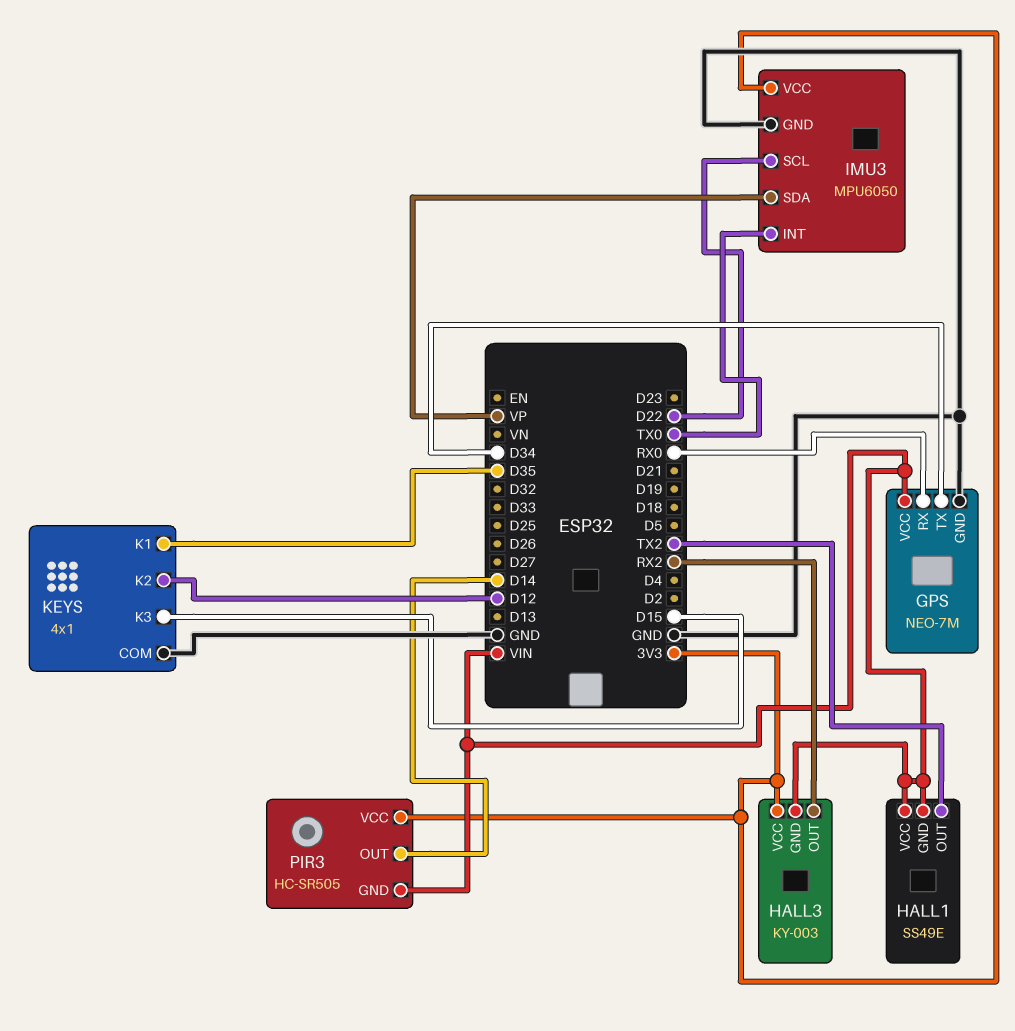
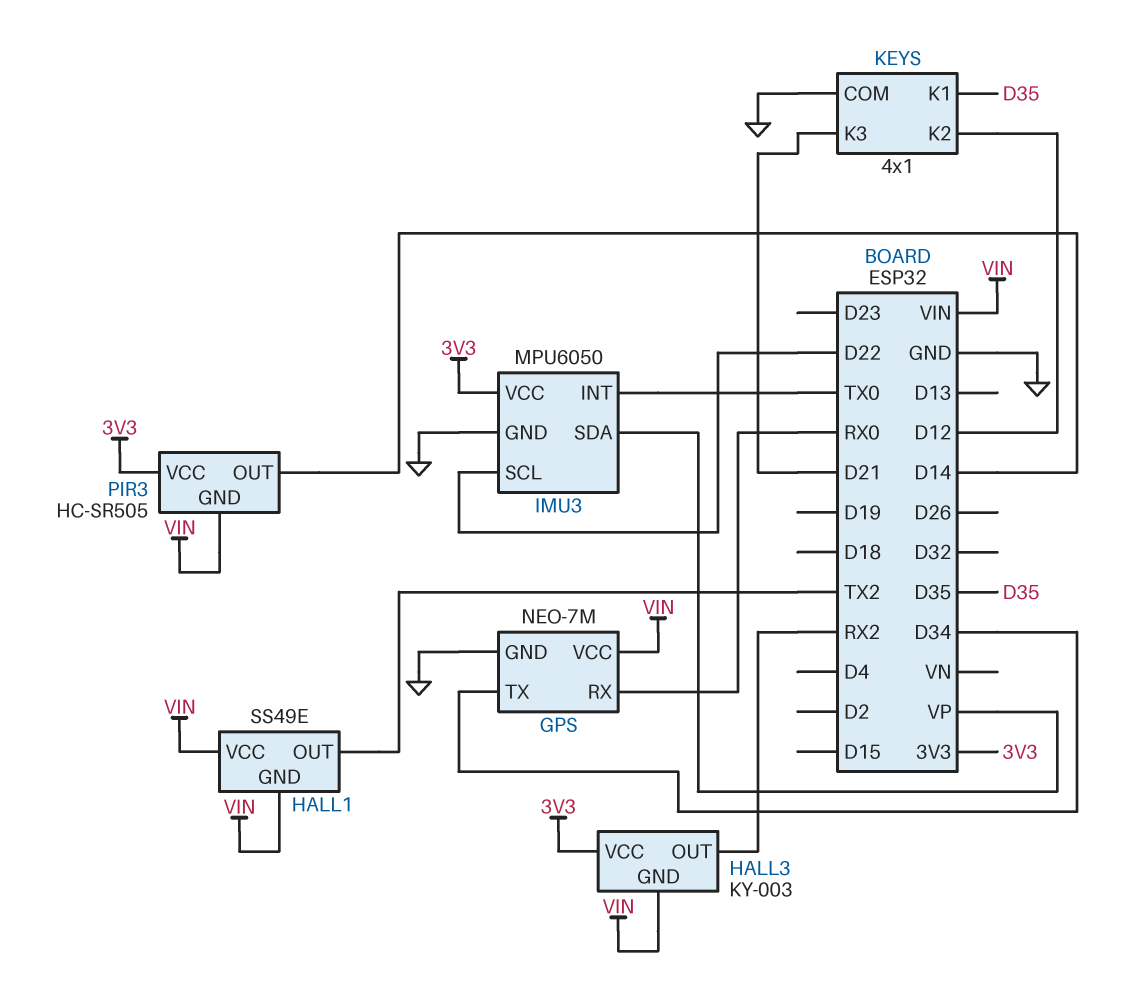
KEYS pin K3: D15 -> D21

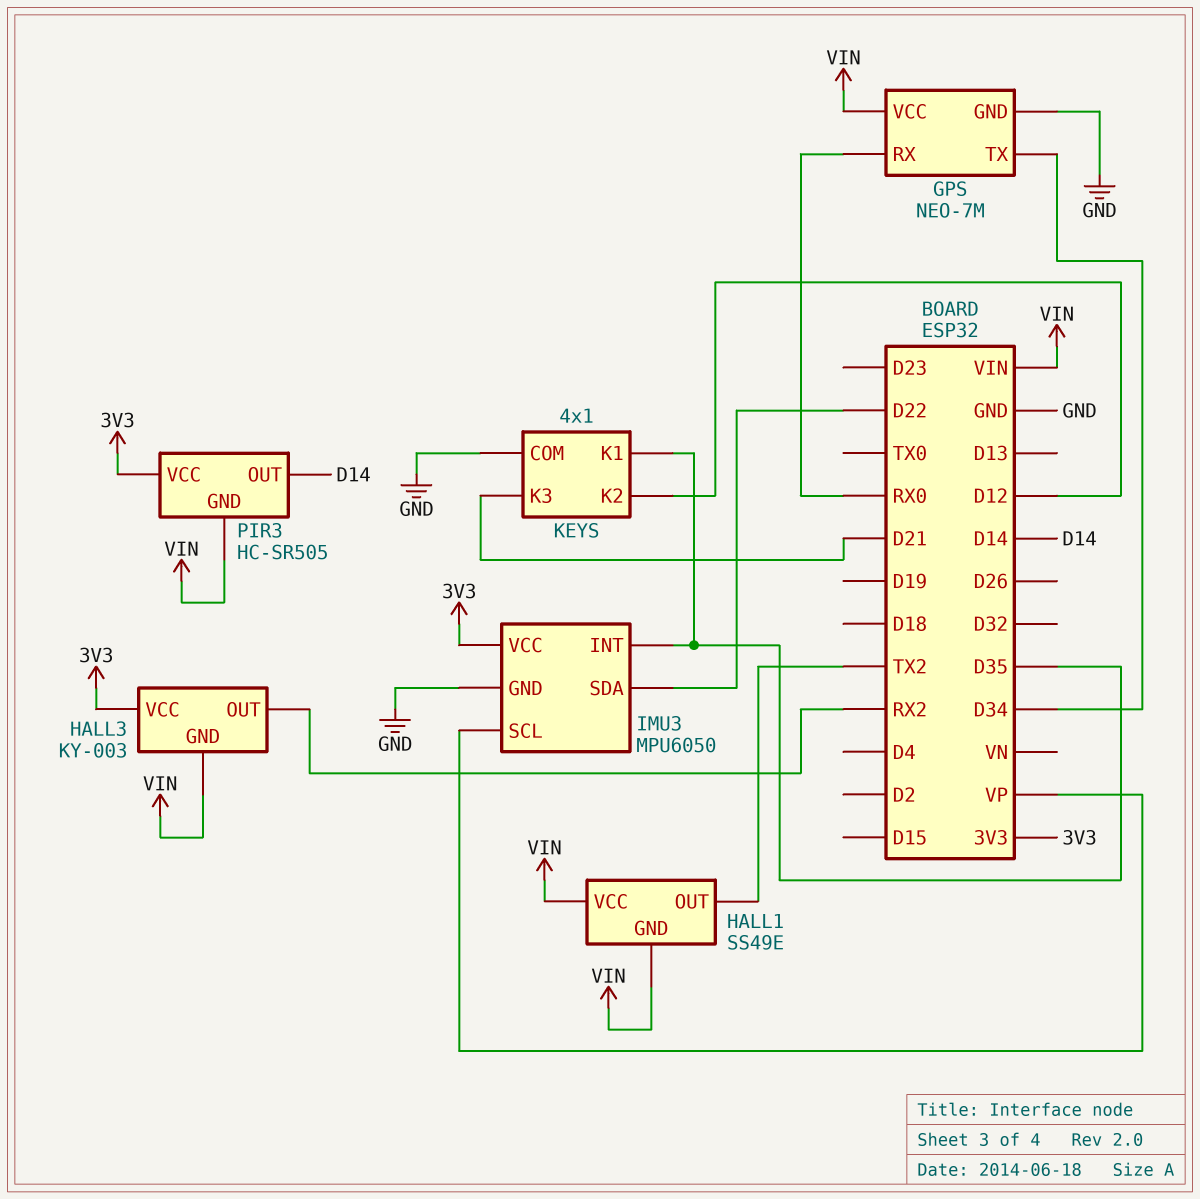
IMU3 pin INT: TX0 -> D35
IMU3 pin SCL: D22 -> VP
IMU3 pin SDA: VP -> D22

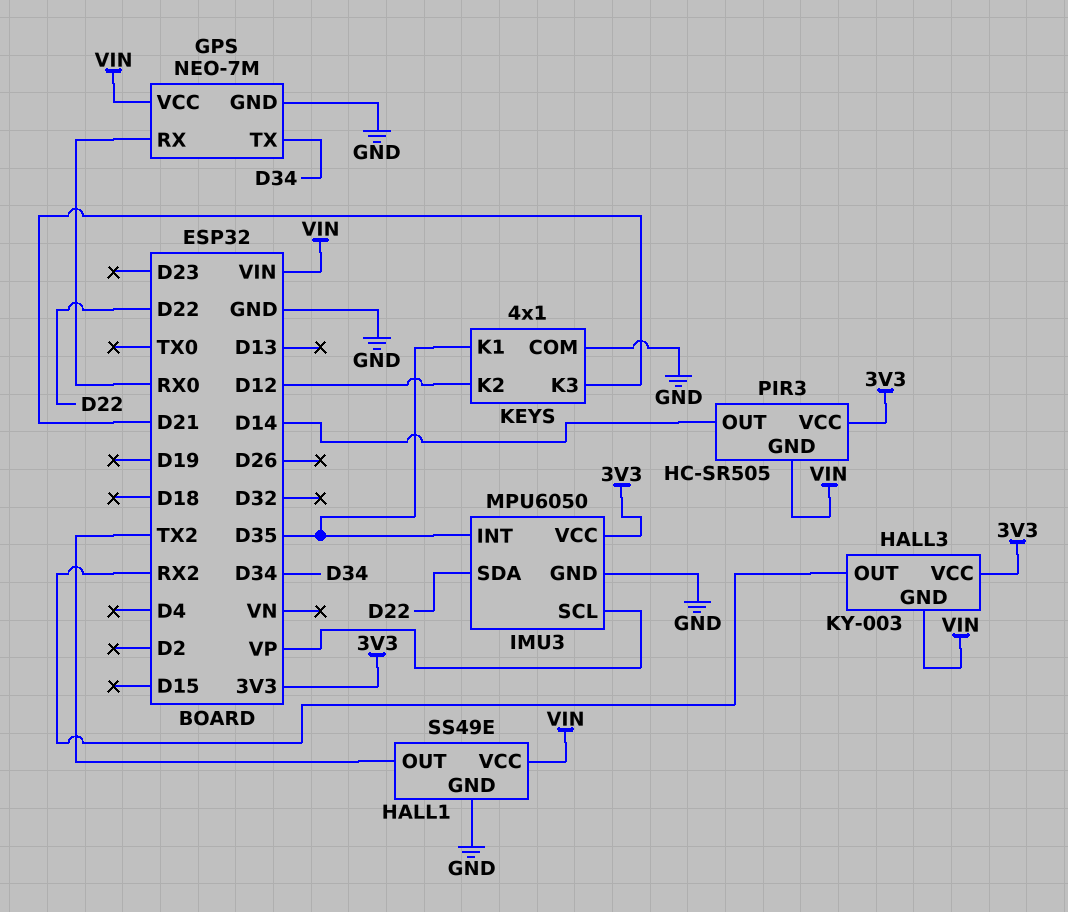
HALL1 pin GND: VIN -> GND

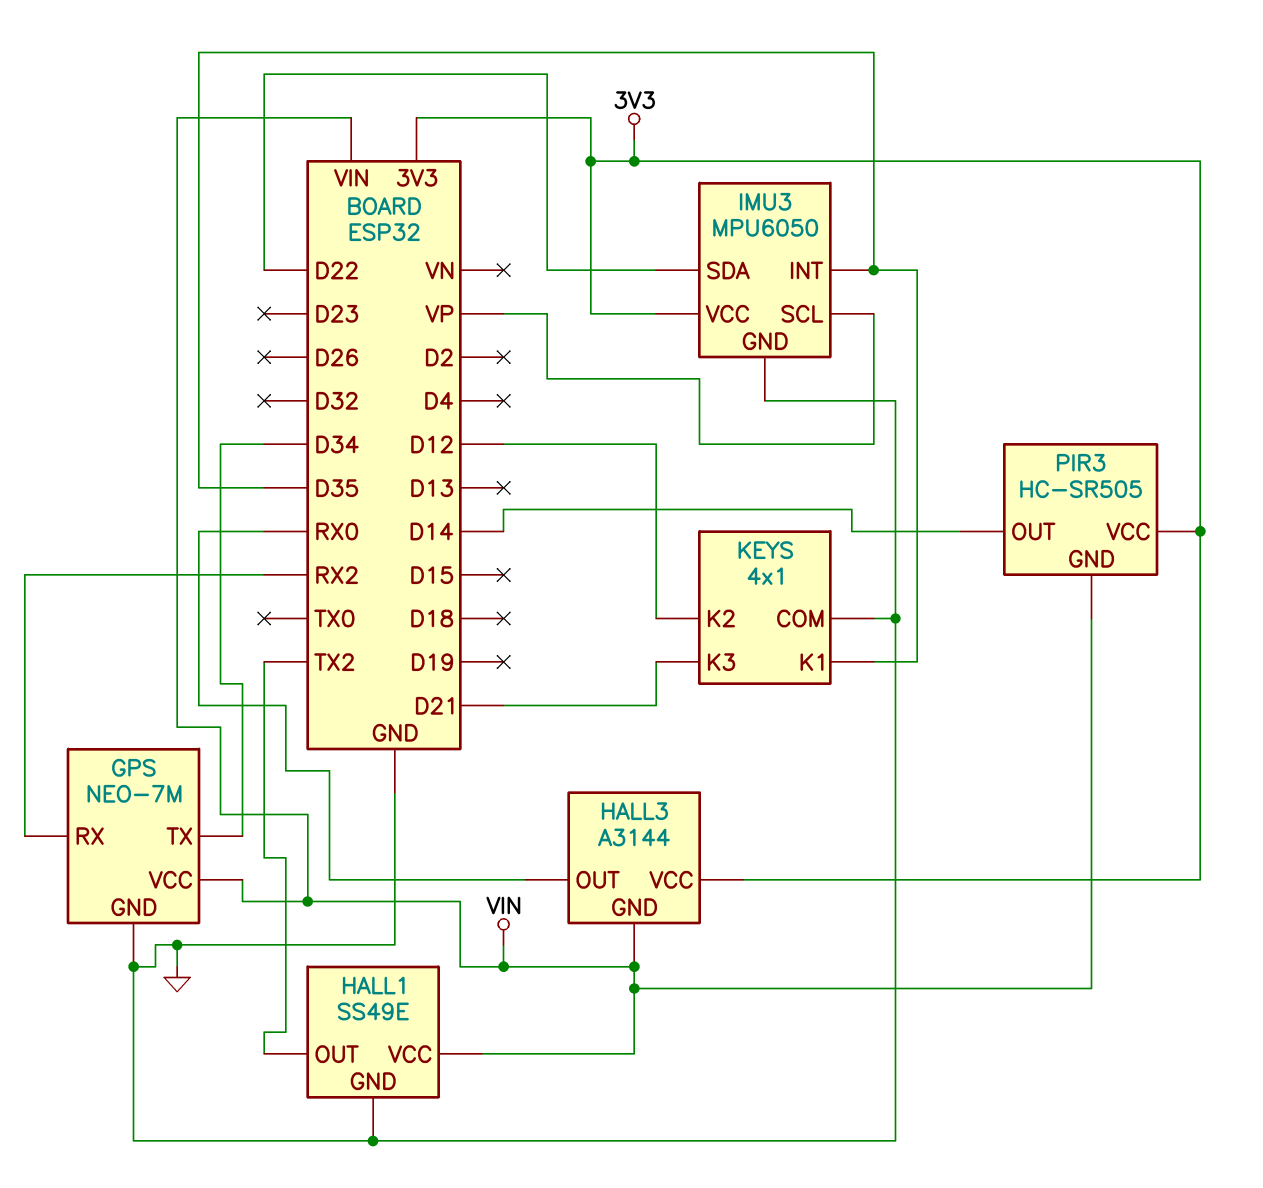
GPS pin RX: RX0 -> RX2
HALL3: KY-003 -> A3144
HALL3 pin OUT: RX2 -> RX0

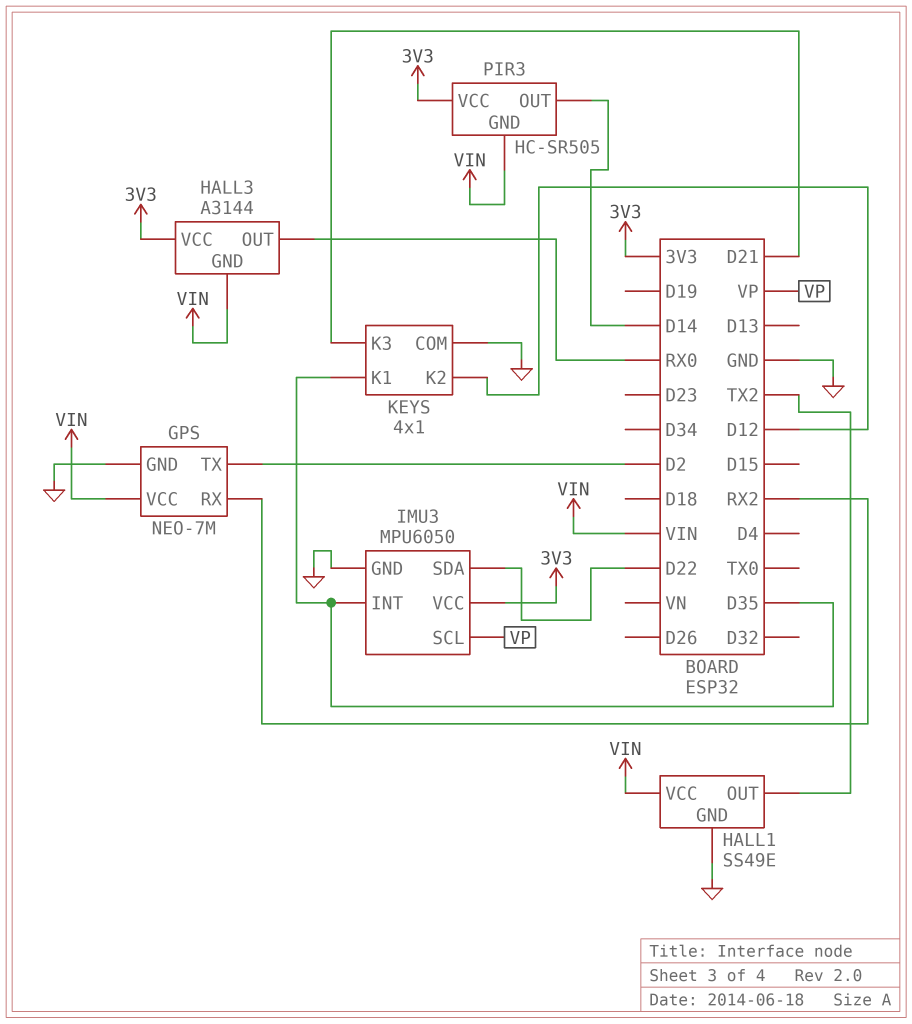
GPS pin TX: D34 -> D2

